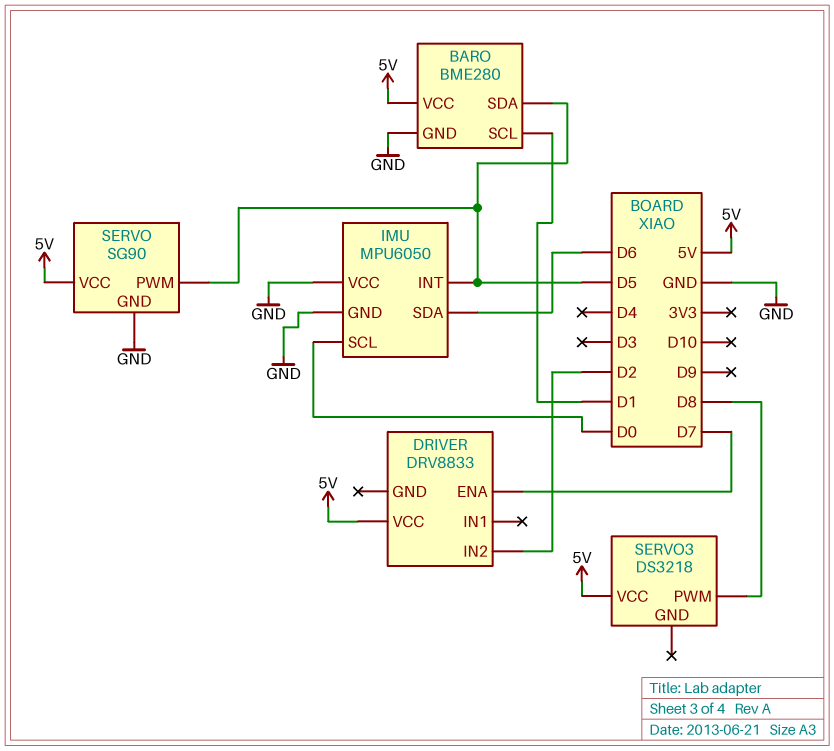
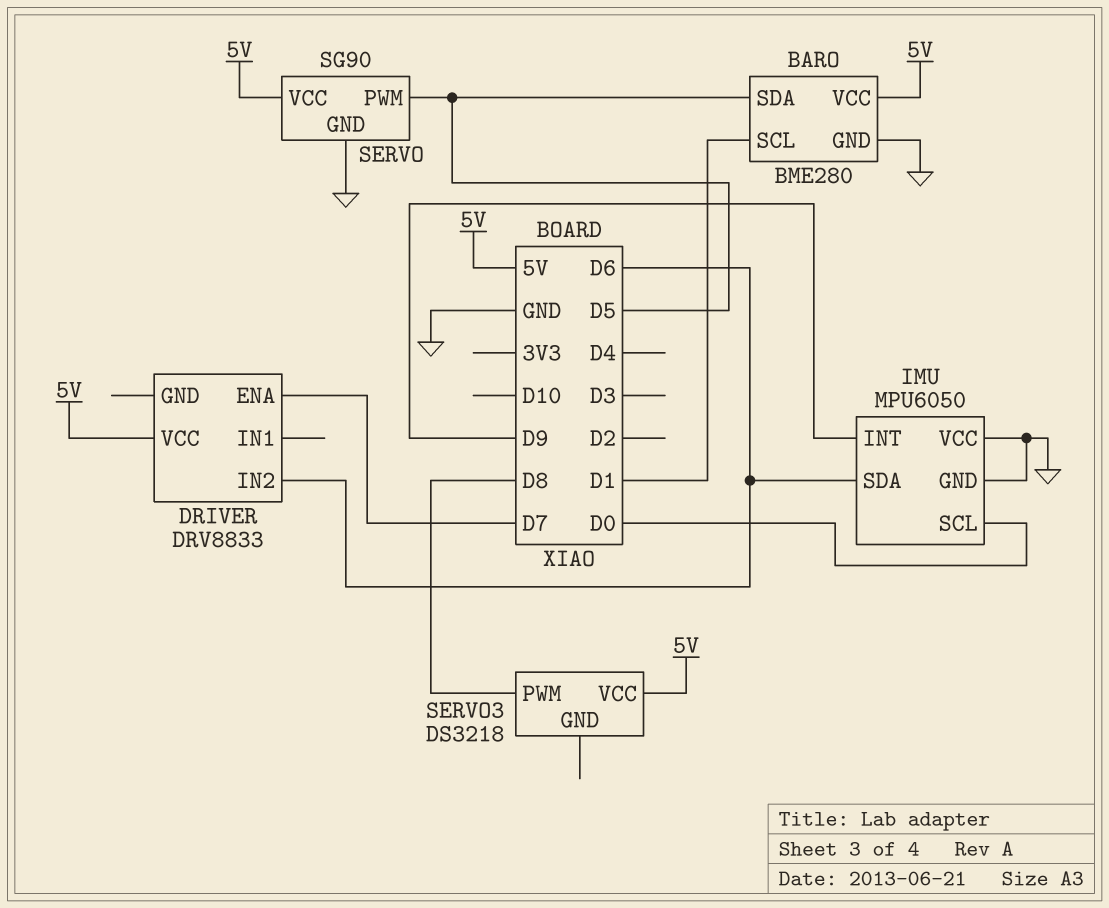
DRIVER pin IN2: D2 -> D6
IMU pin INT: D5 -> D9

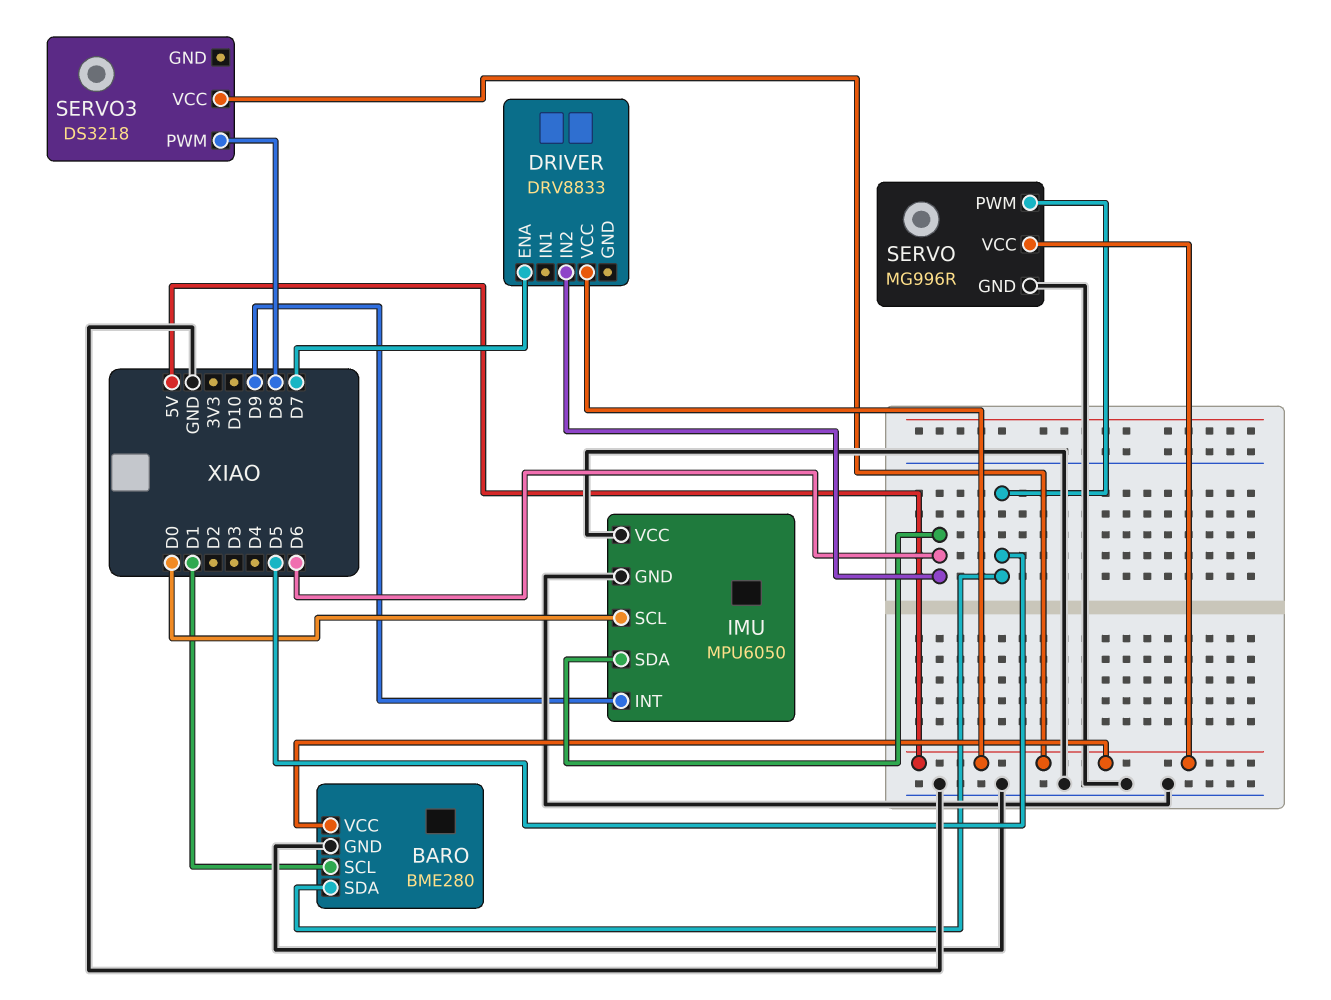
SERVO: SG90 -> MG996R

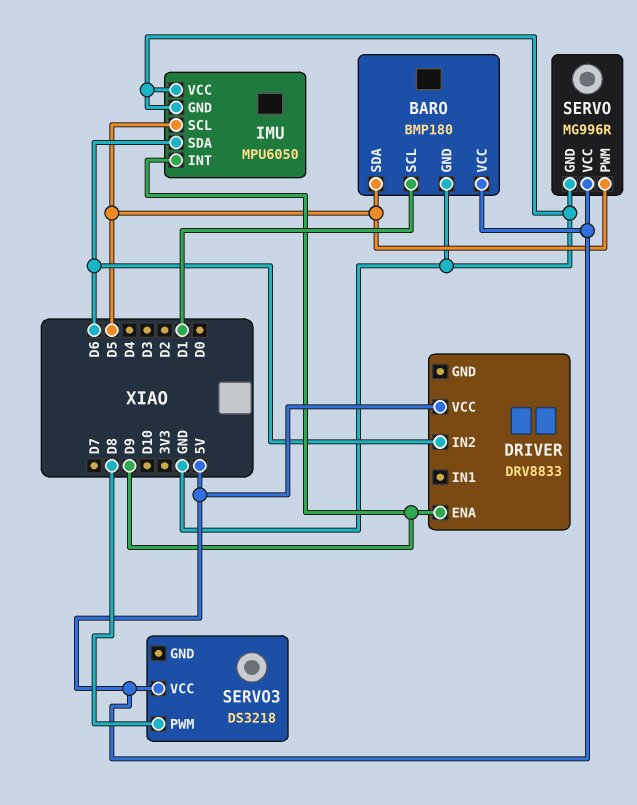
BARO: BME280 -> BMP180
DRIVER pin ENA: D7 -> D9
IMU pin SCL: D0 -> D5

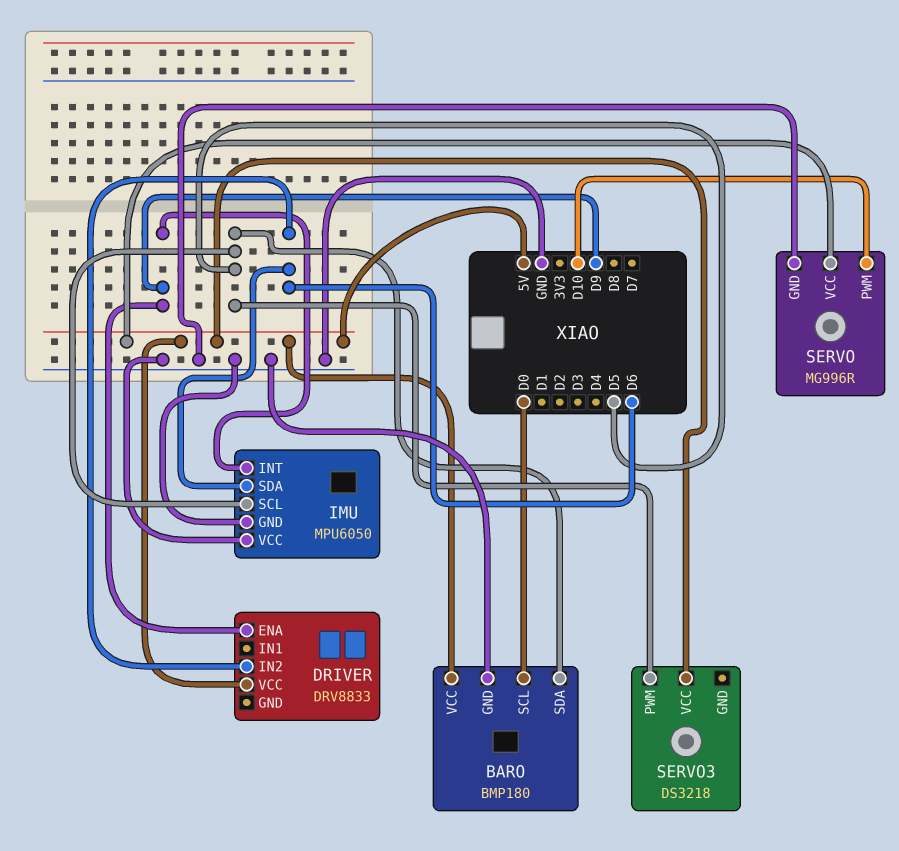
BARO pin SCL: D1 -> D0
SERVO pin PWM: D5 -> D10
SERVO3 pin PWM: D8 -> D5

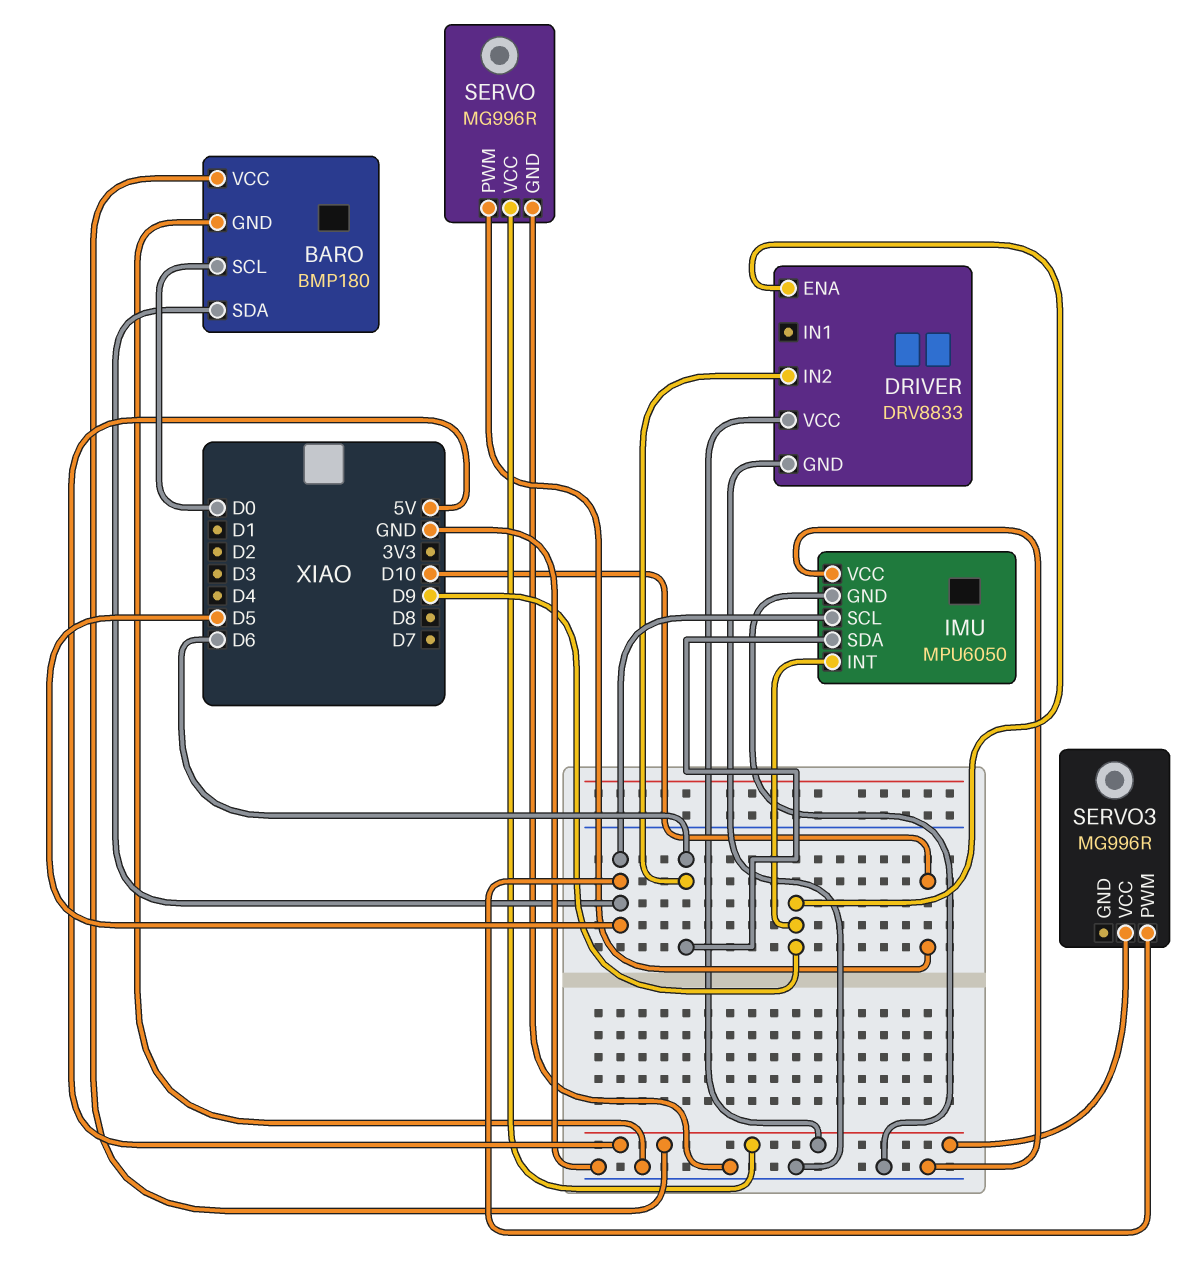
DRIVER pin GND: none -> GND
SERVO3: DS3218 -> MG996R

